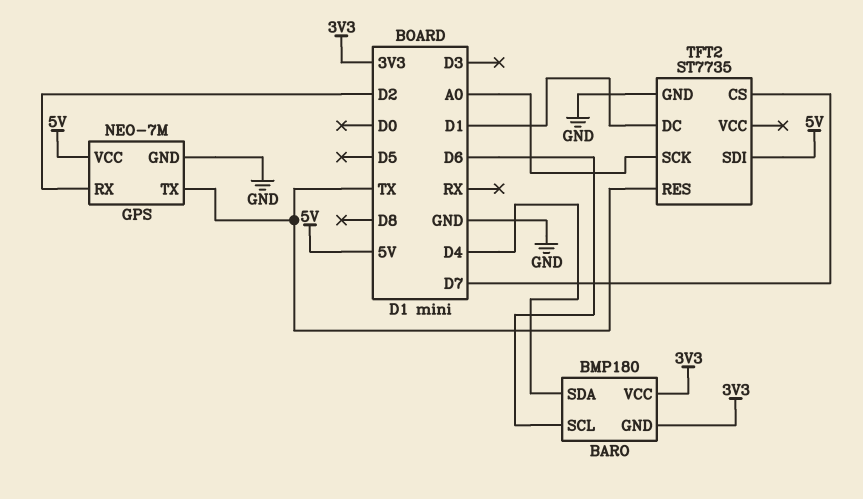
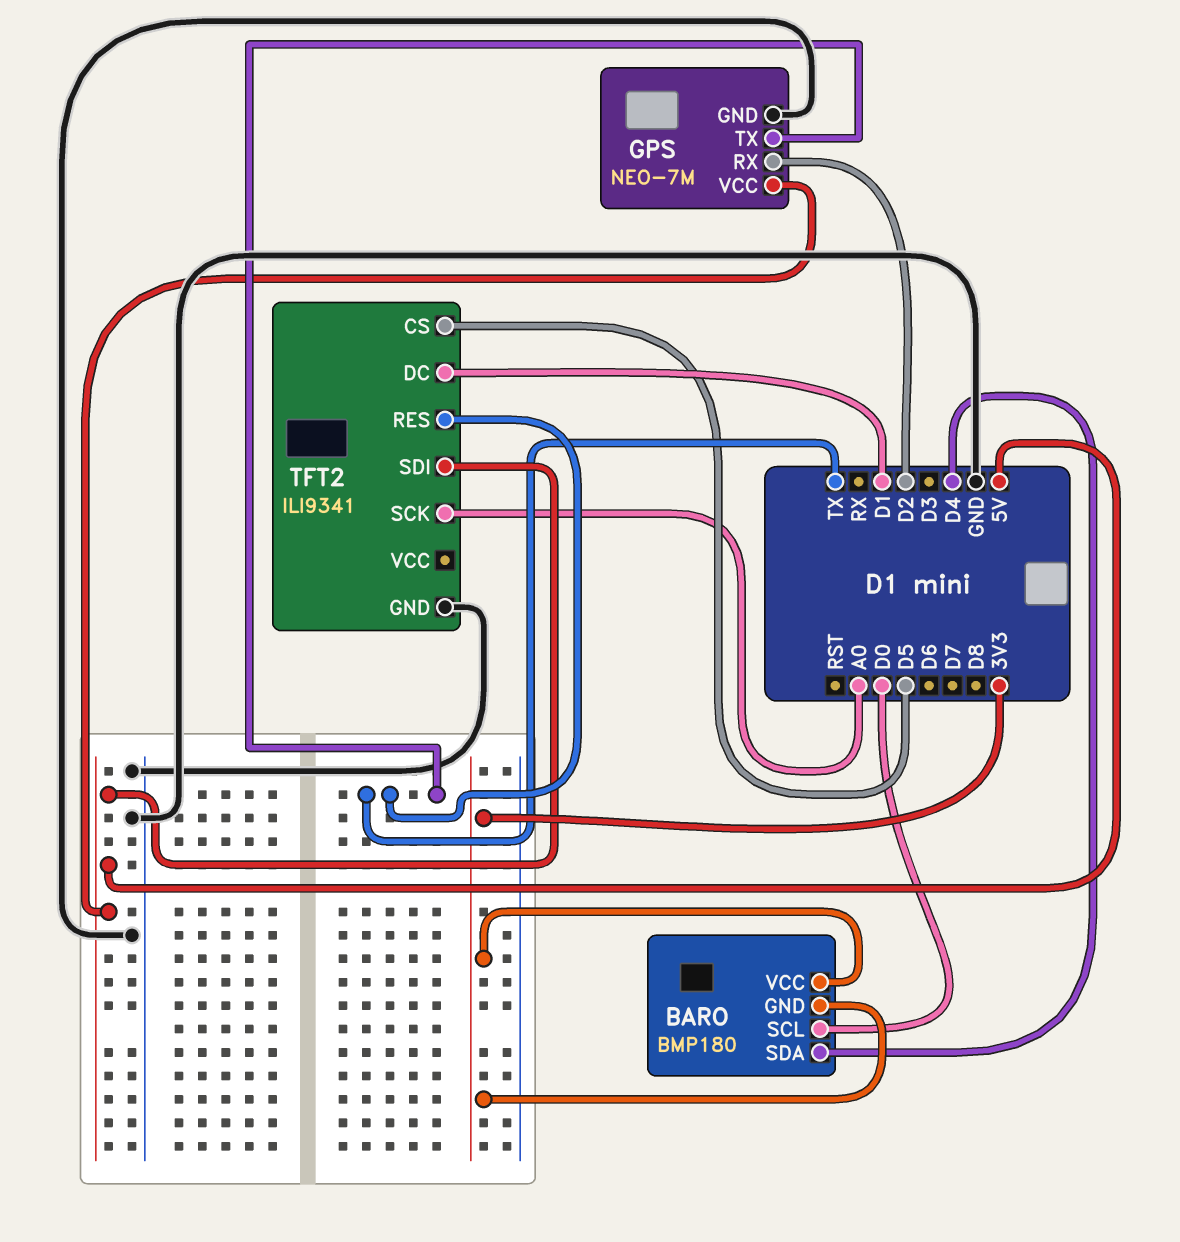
BARO pin SCL: D6 -> D0
TFT2: ST7735 -> ILI9341
TFT2 pin CS: D7 -> D5

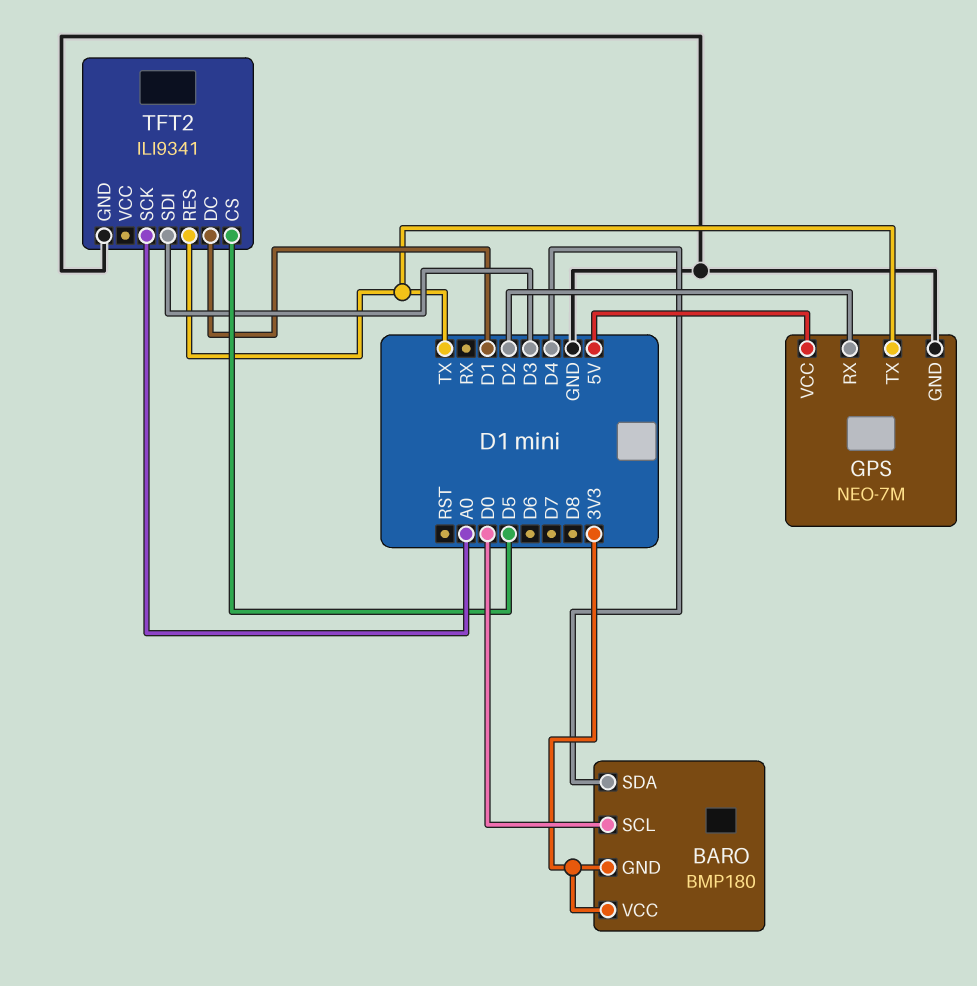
TFT2 pin SDI: 5V -> D3

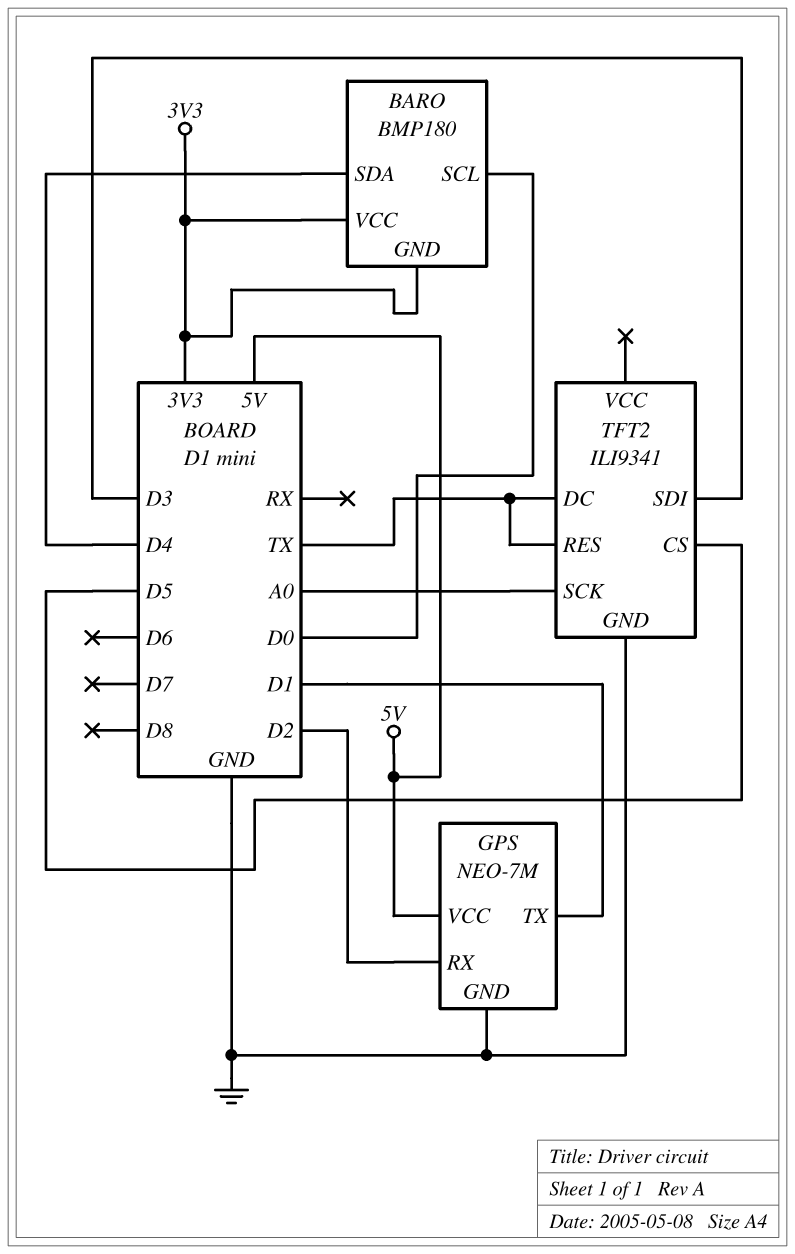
GPS pin TX: TX -> D1
TFT2 pin DC: D1 -> TX

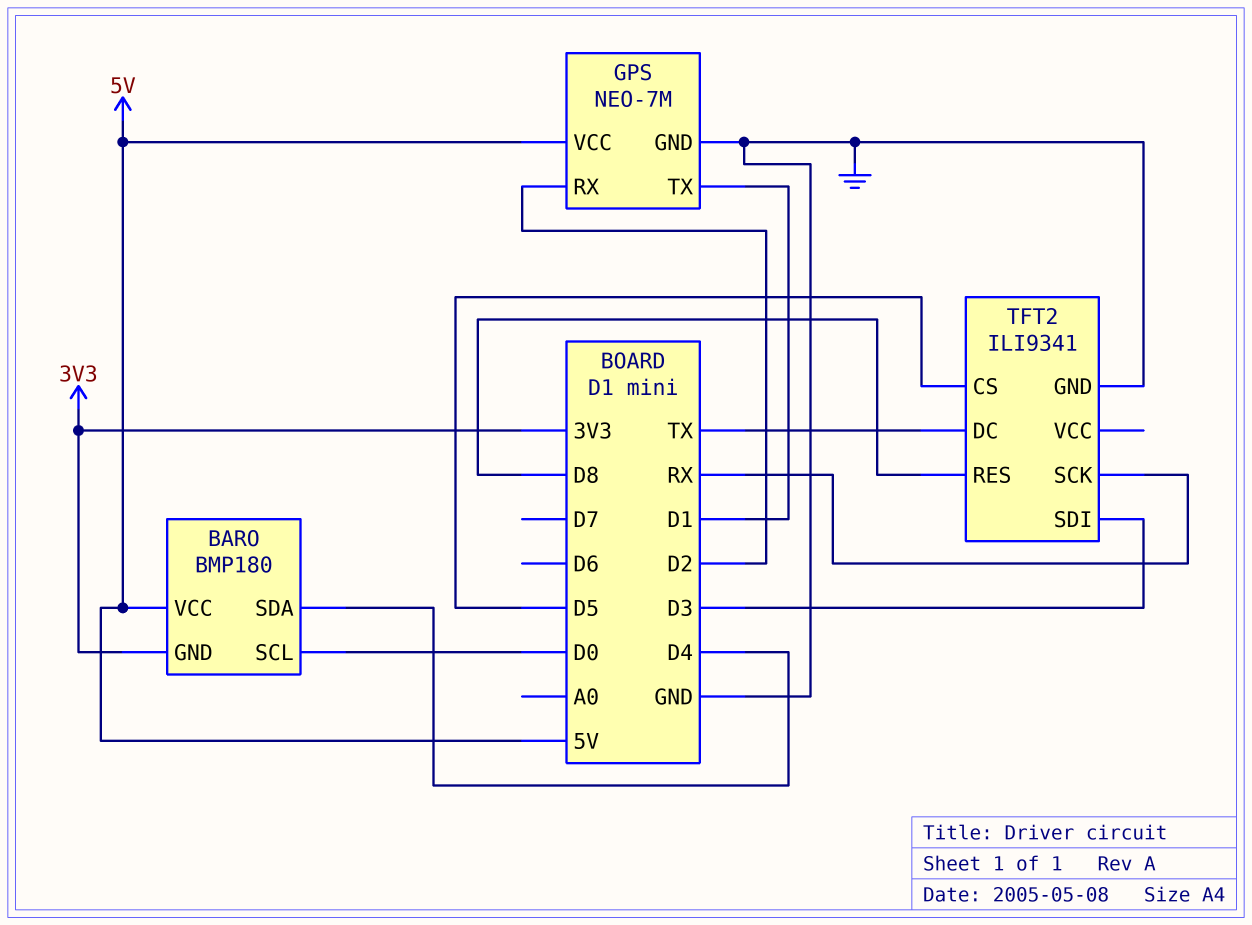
BARO pin VCC: 3V3 -> 5V
TFT2 pin RES: TX -> D8
TFT2 pin SCK: A0 -> RX

